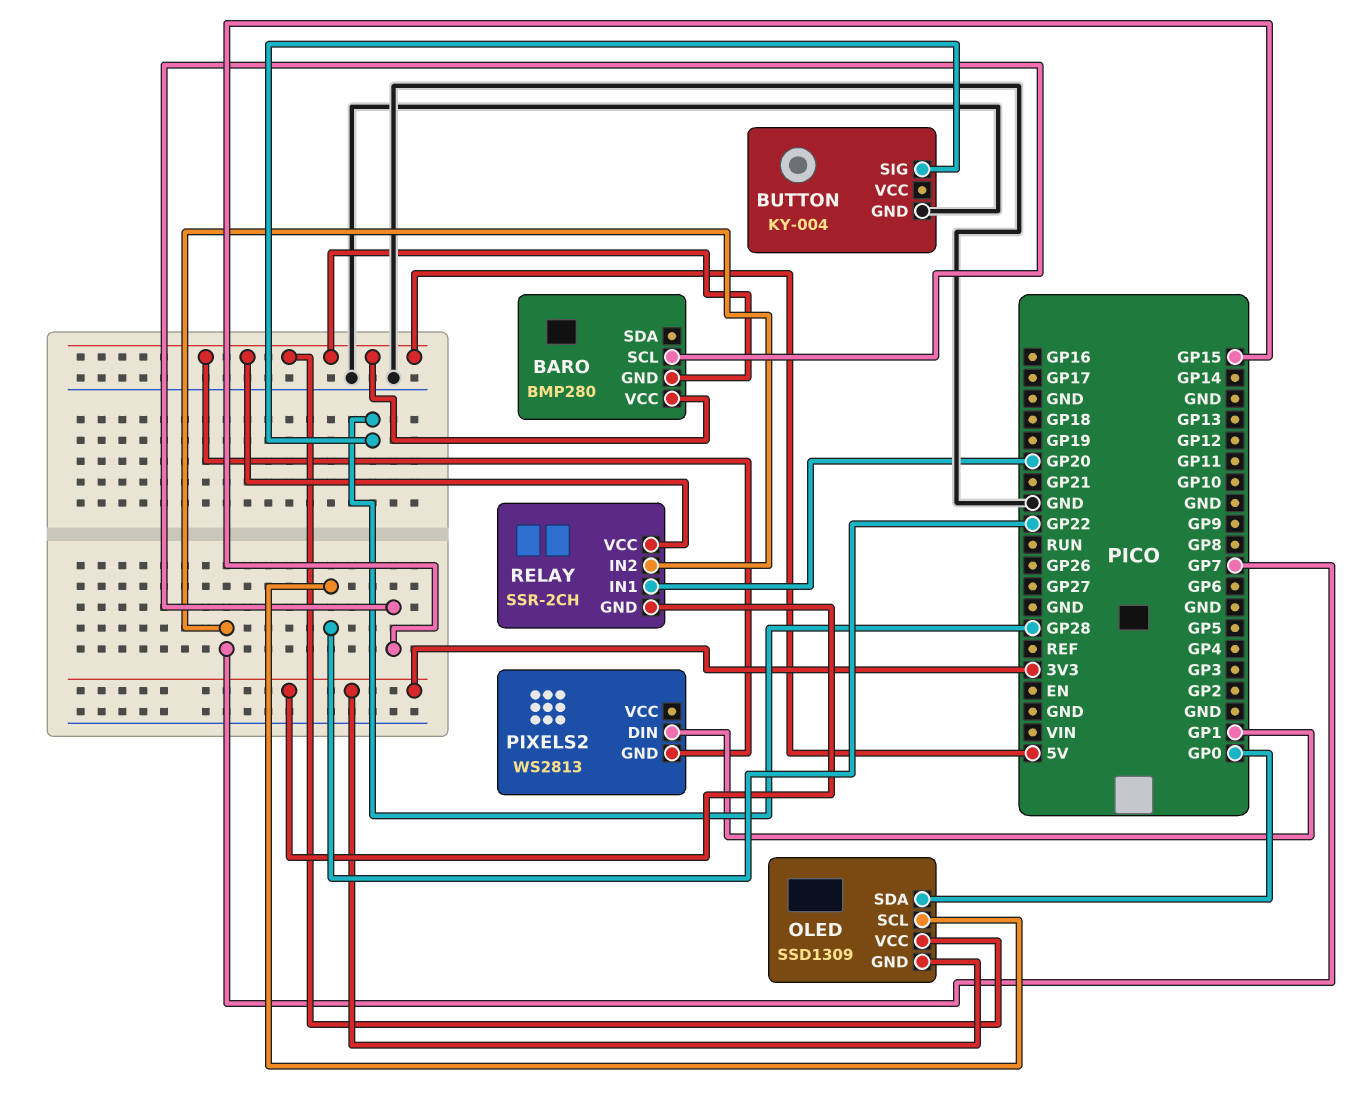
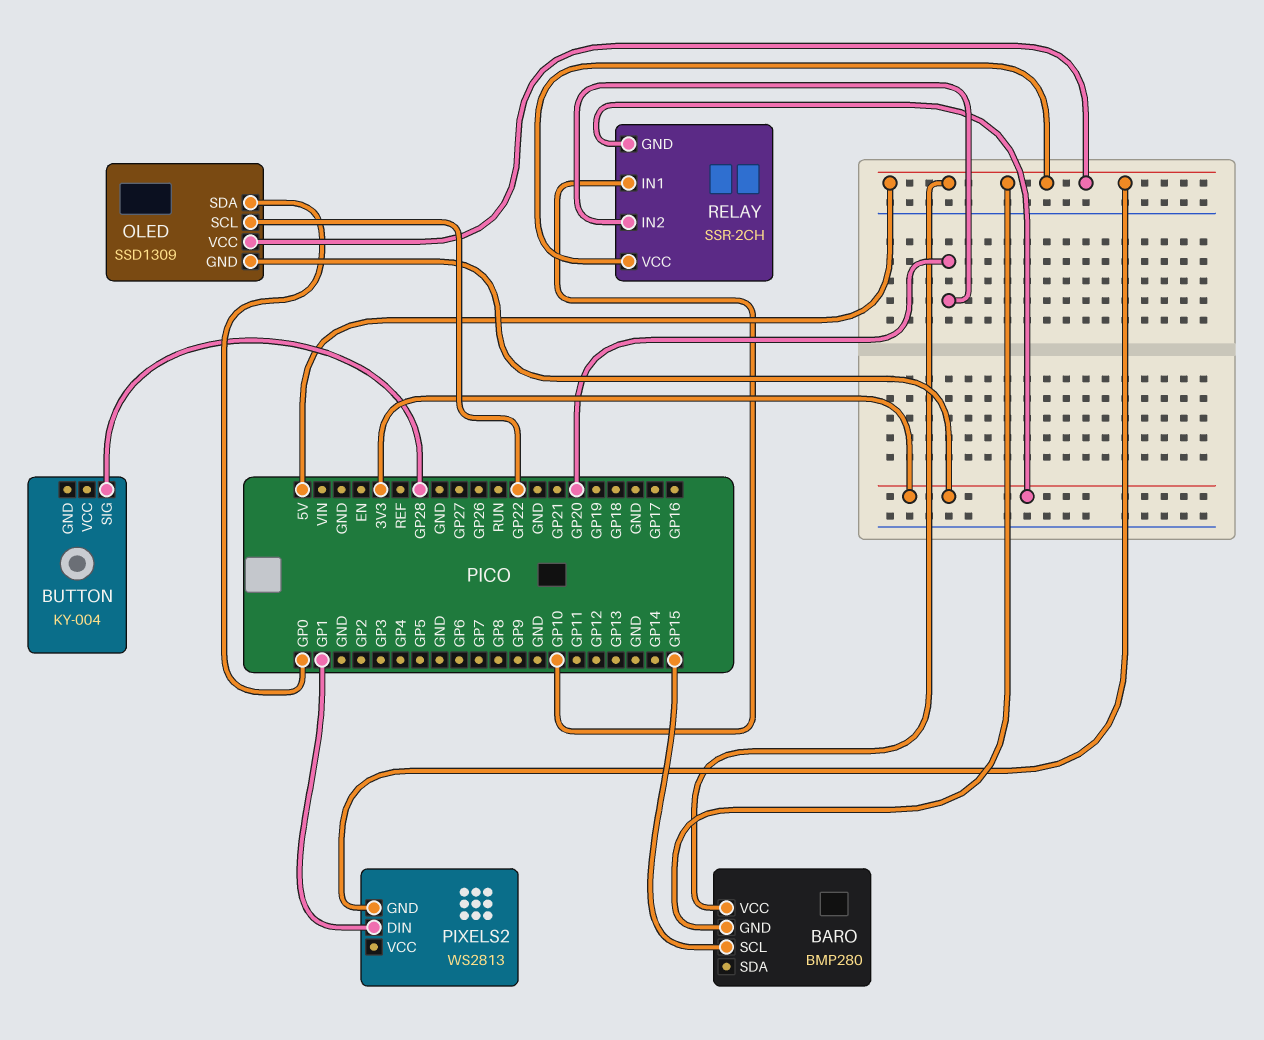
BUTTON pin GND: GND -> none
RELAY pin IN1: GP20 -> GP10
RELAY pin IN2: GP7 -> GP20

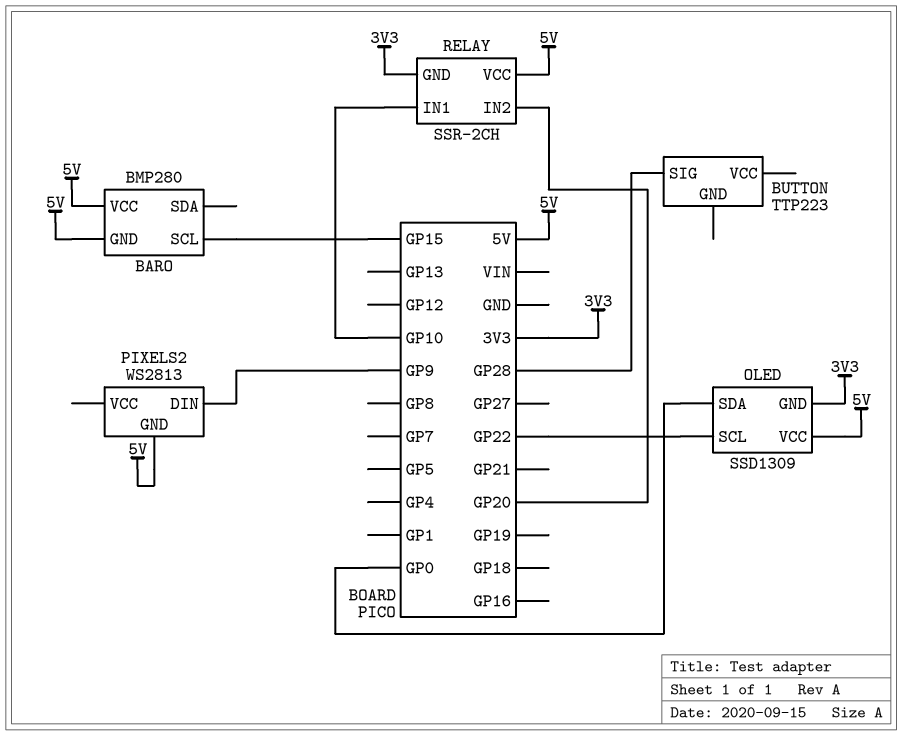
BUTTON: KY-004 -> TTP223
PIXELS2 pin DIN: GP1 -> GP9

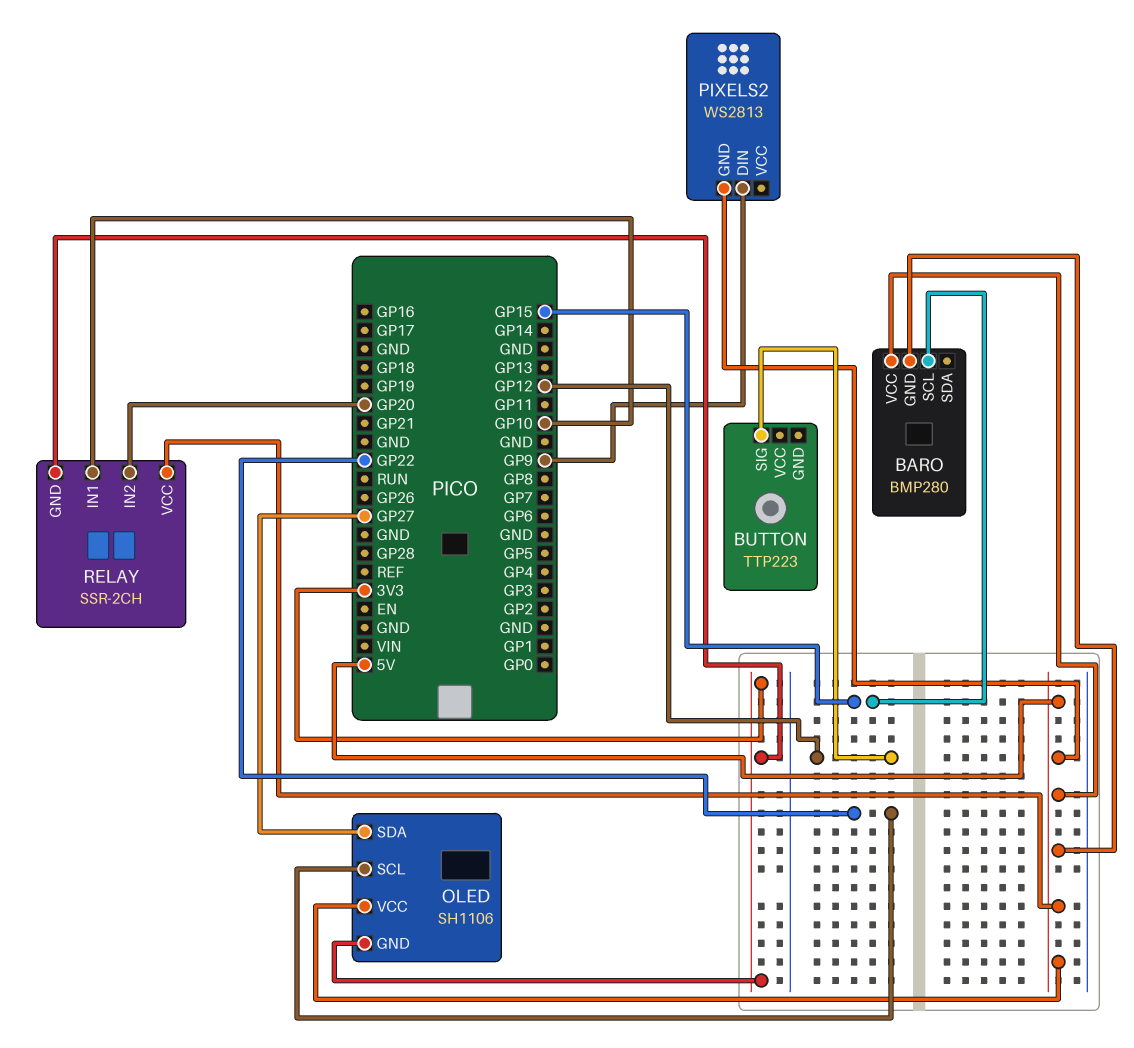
BUTTON pin SIG: GP28 -> GP12
OLED: SSD1309 -> SH1106
OLED pin SDA: GP0 -> GP27

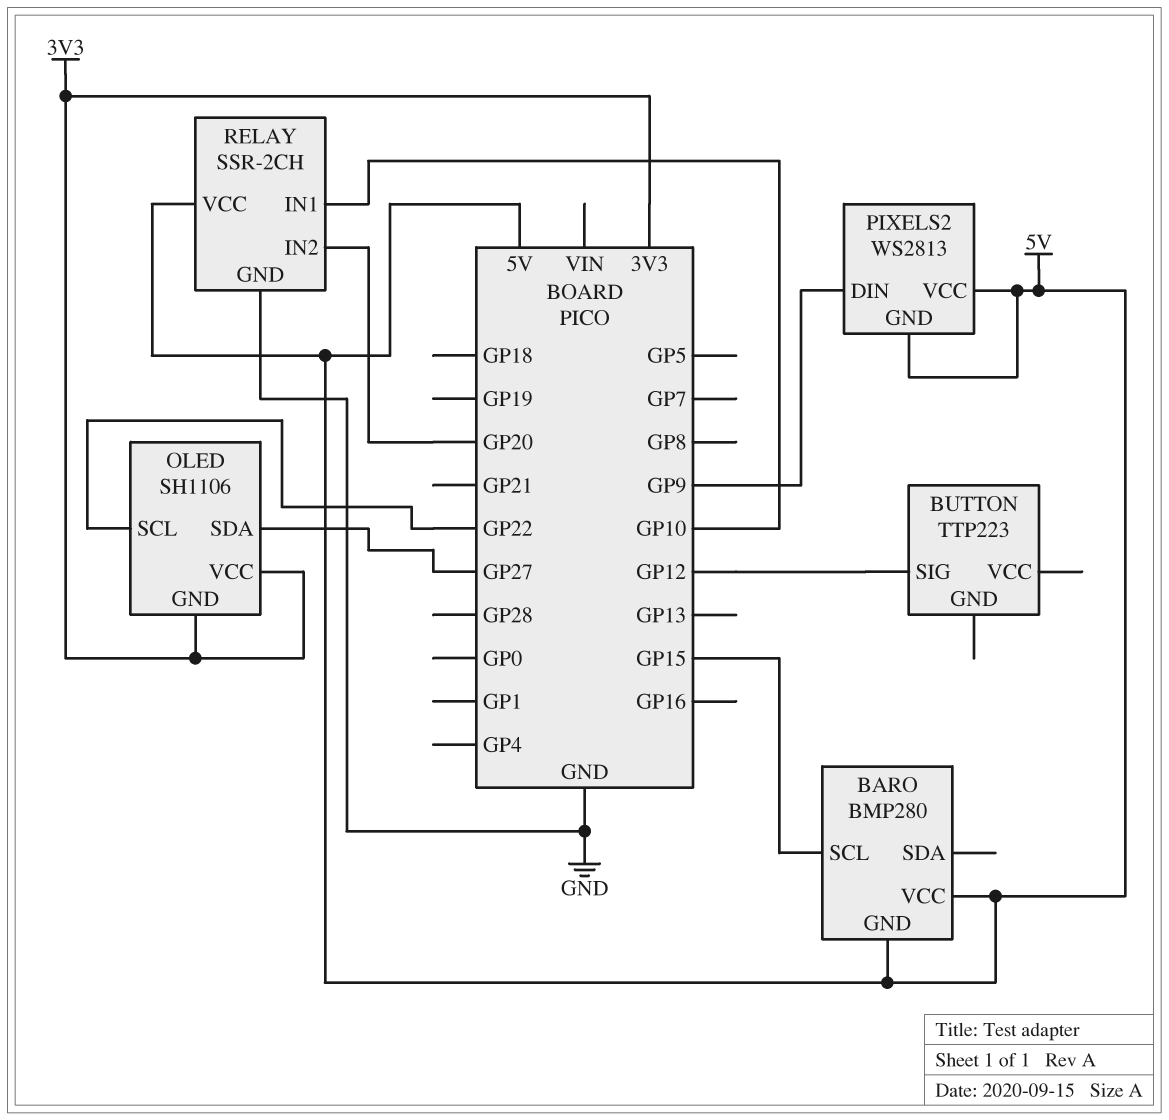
OLED pin VCC: 5V -> 3V3
PIXELS2 pin VCC: none -> 5V
RELAY pin GND: 3V3 -> GND

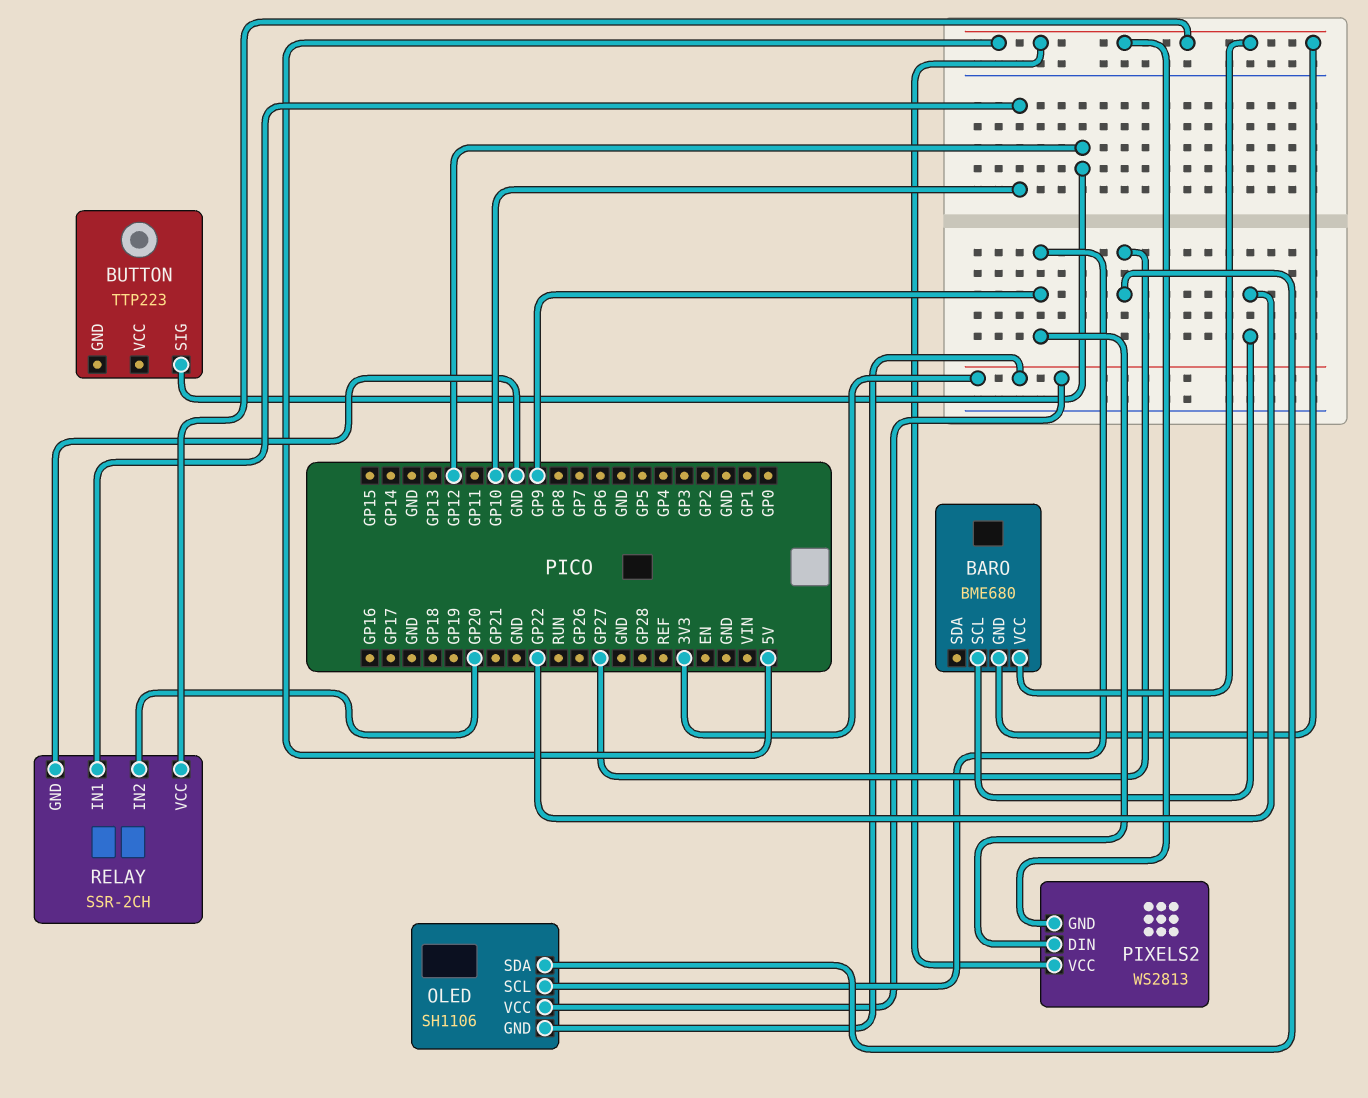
BARO: BMP280 -> BME680
BARO pin SCL: GP15 -> GP22
OLED pin SCL: GP22 -> GP9

